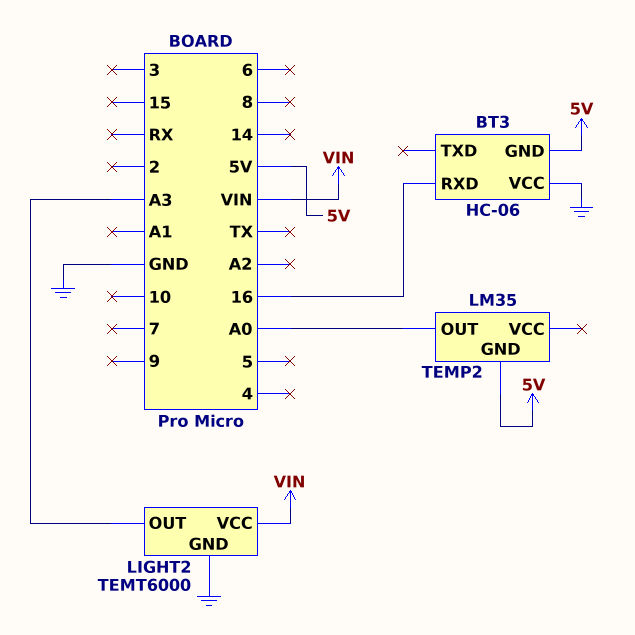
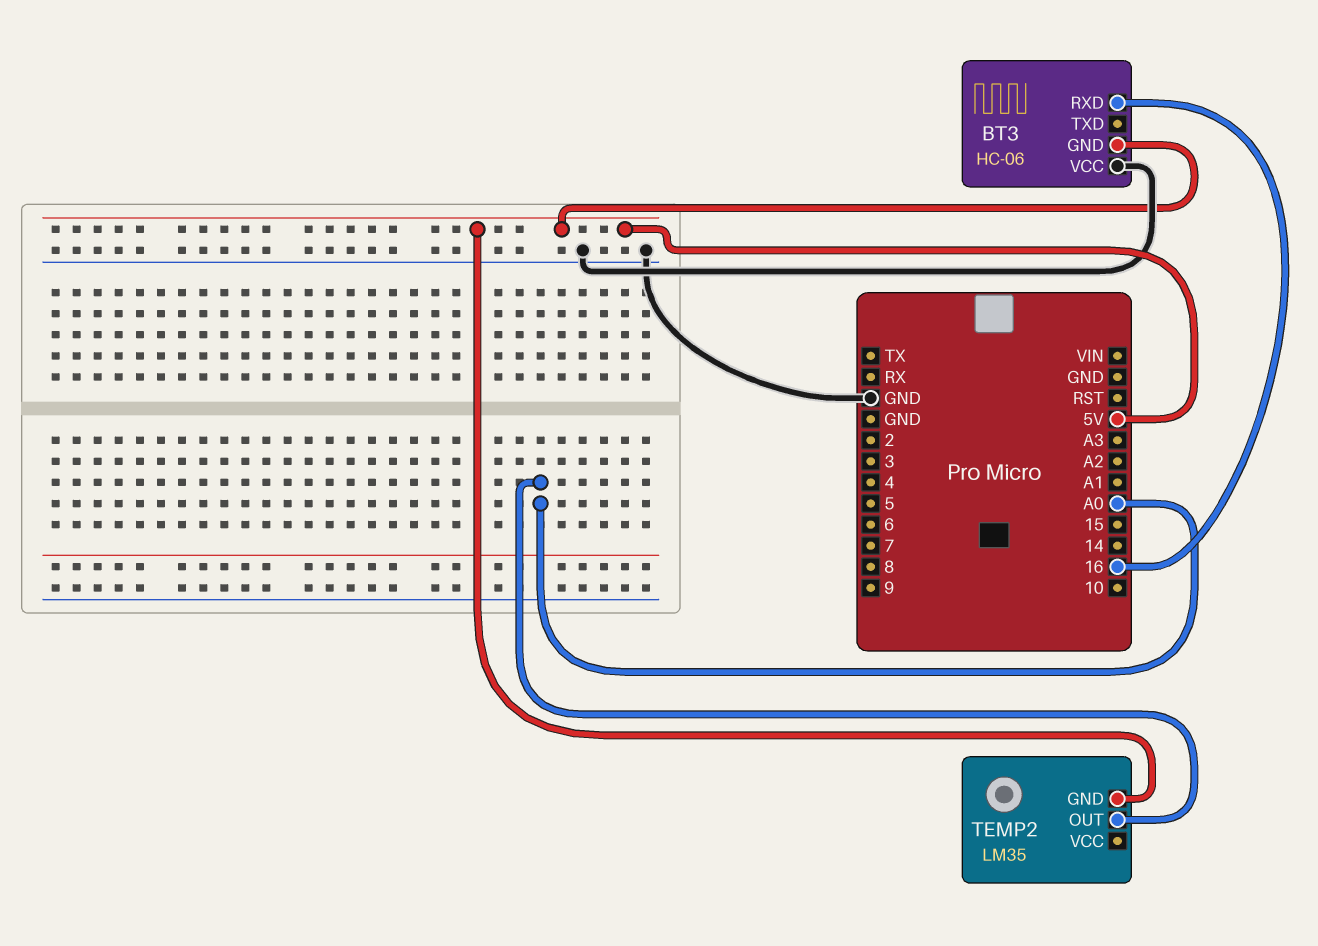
LIGHT2: TEMT6000 -> none
LIGHT2 pin GND: GND -> none
LIGHT2 pin OUT: A3 -> none
LIGHT2 pin VCC: VIN -> none

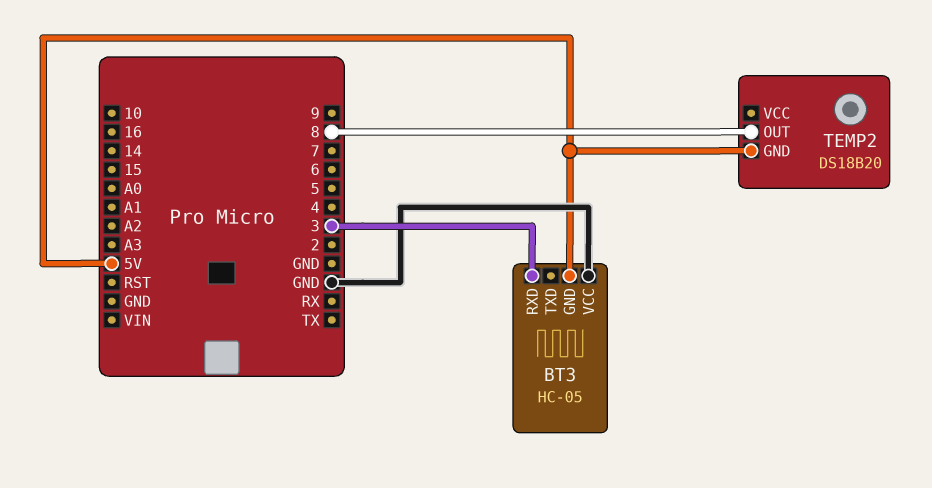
BT3: HC-06 -> HC-05
BT3 pin RXD: 16 -> 3
TEMP2: LM35 -> DS18B20
TEMP2 pin OUT: A0 -> 8

